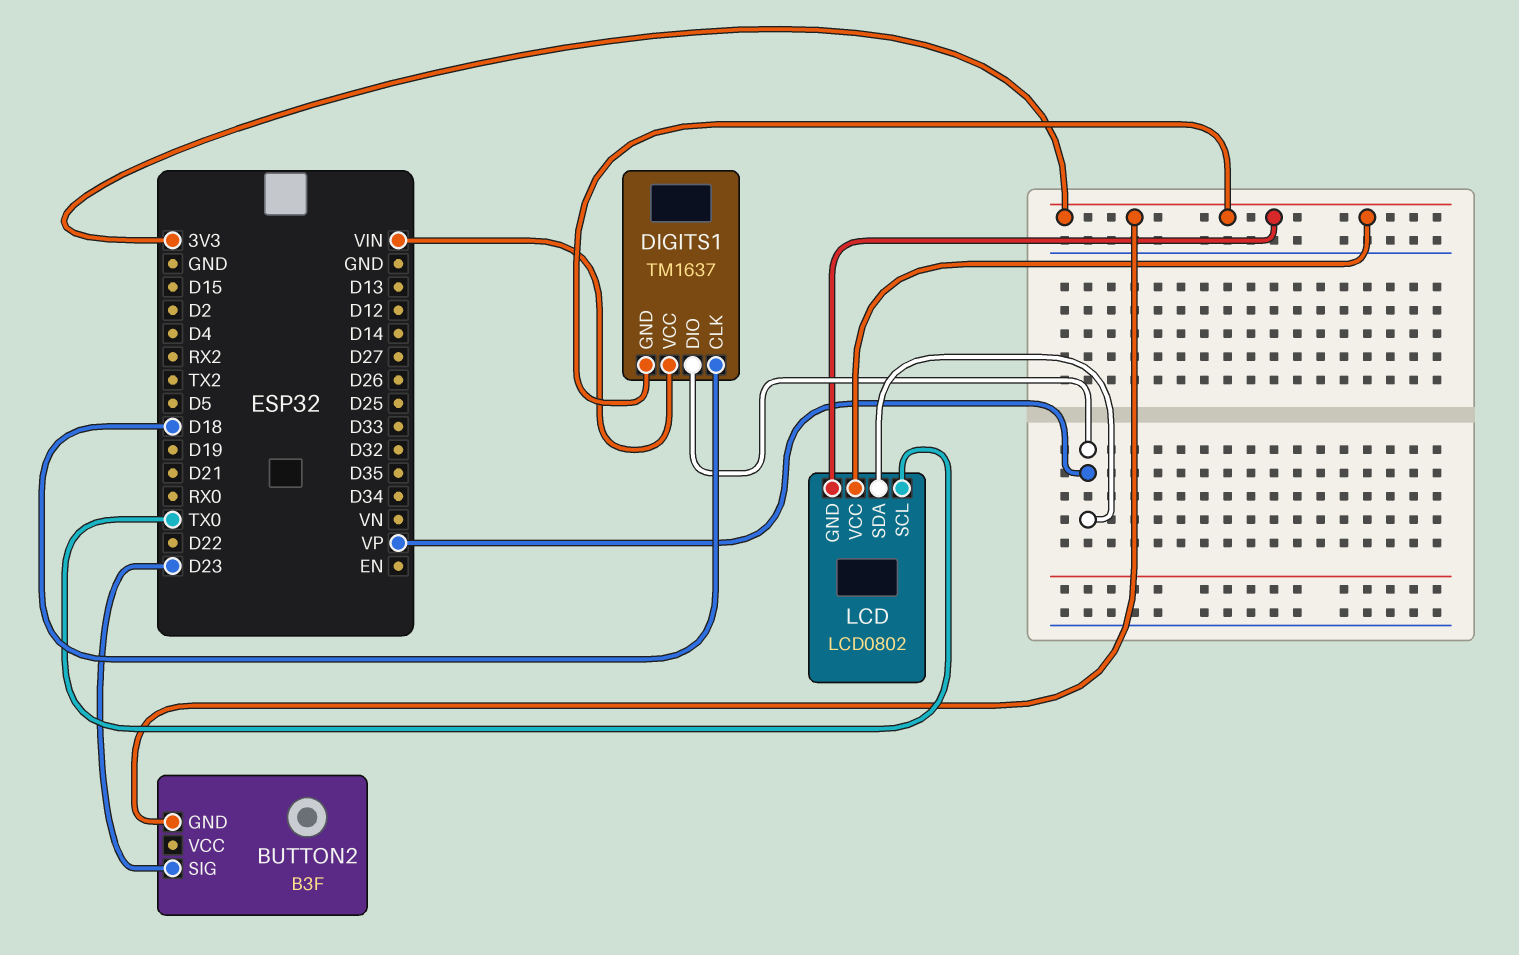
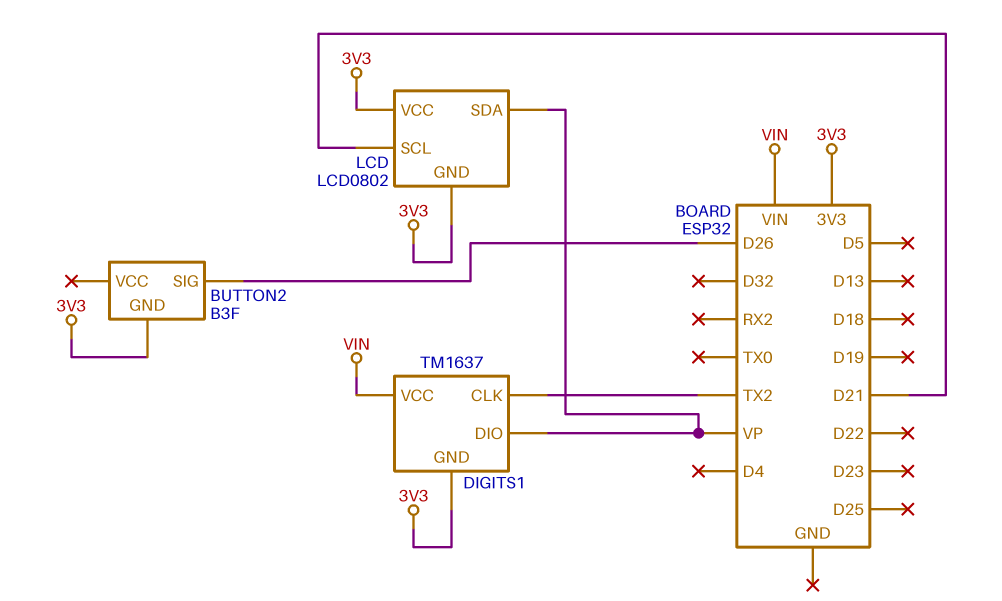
BUTTON2 pin SIG: D23 -> D26
DIGITS1 pin CLK: D18 -> TX2
LCD pin SCL: TX0 -> D21

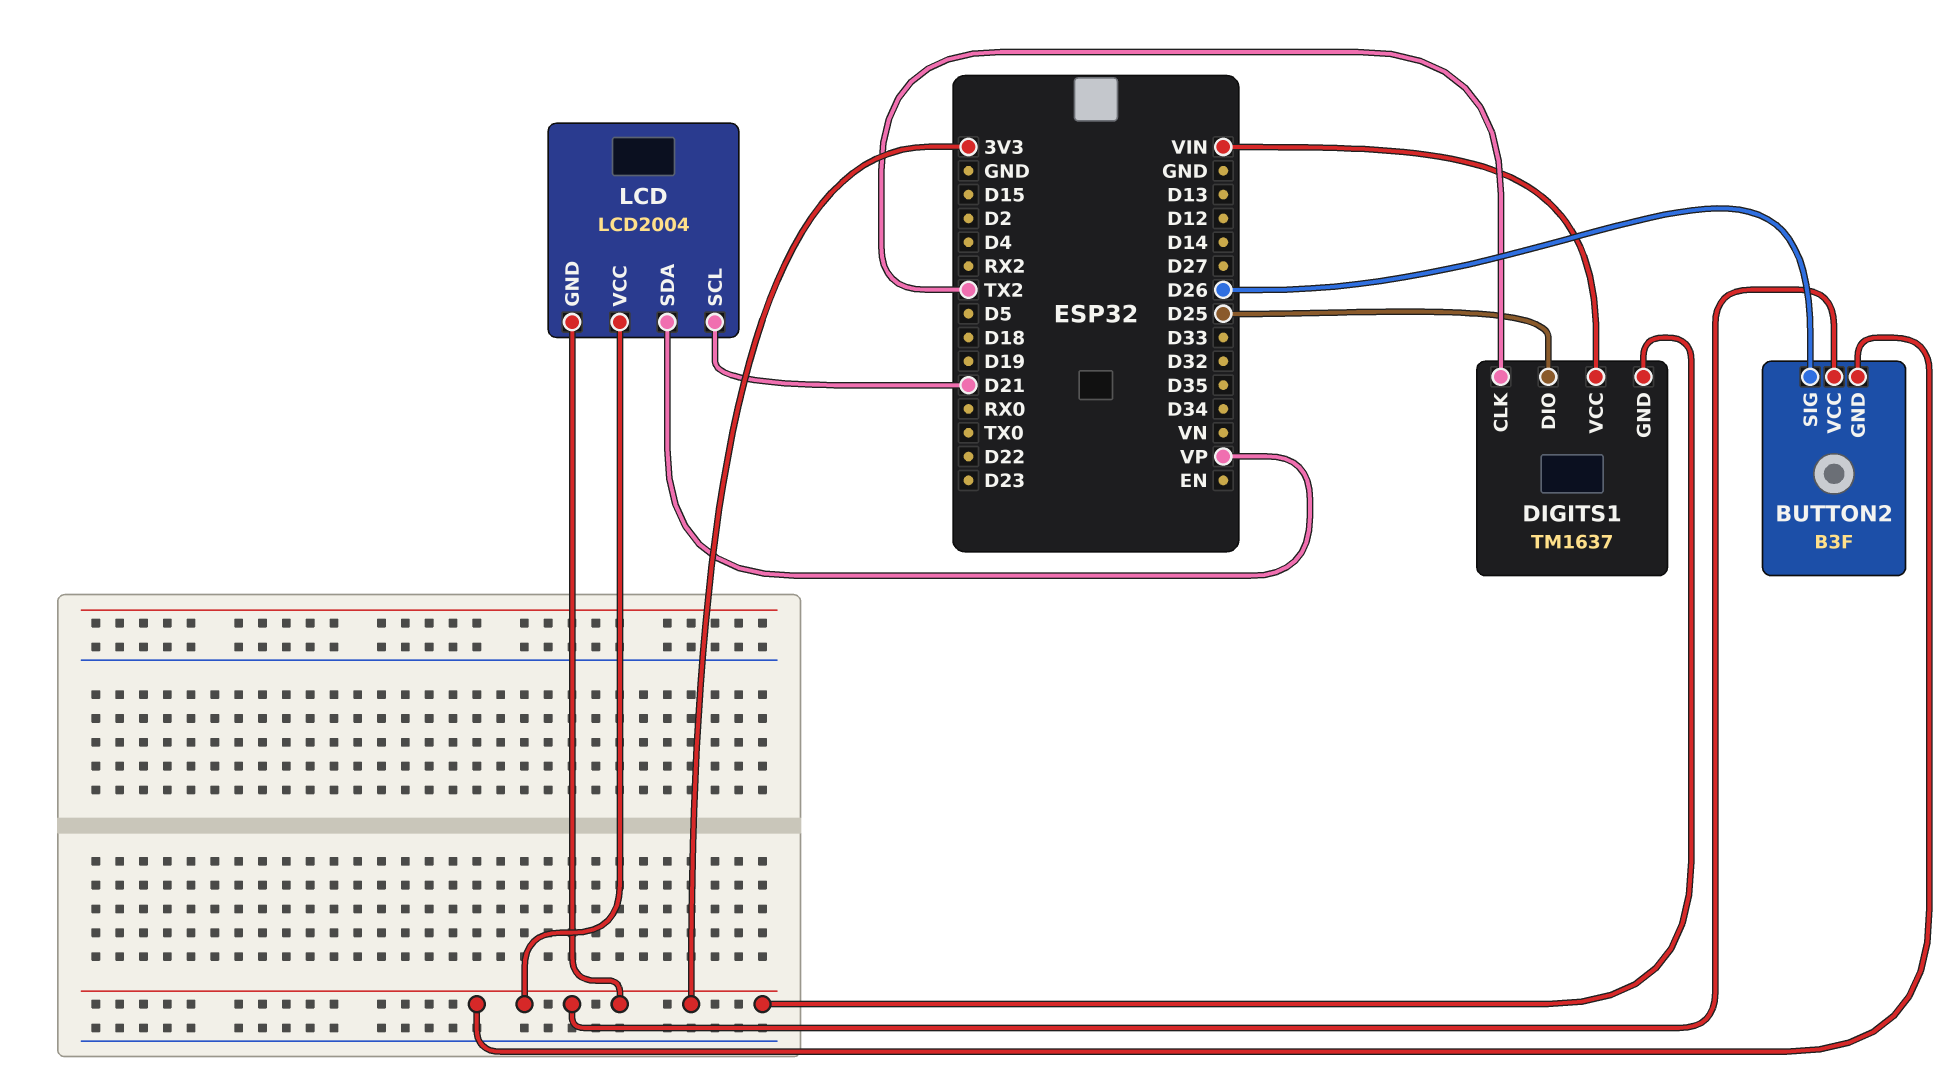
BUTTON2 pin VCC: none -> 3V3
DIGITS1 pin DIO: VP -> D25
LCD: LCD0802 -> LCD2004

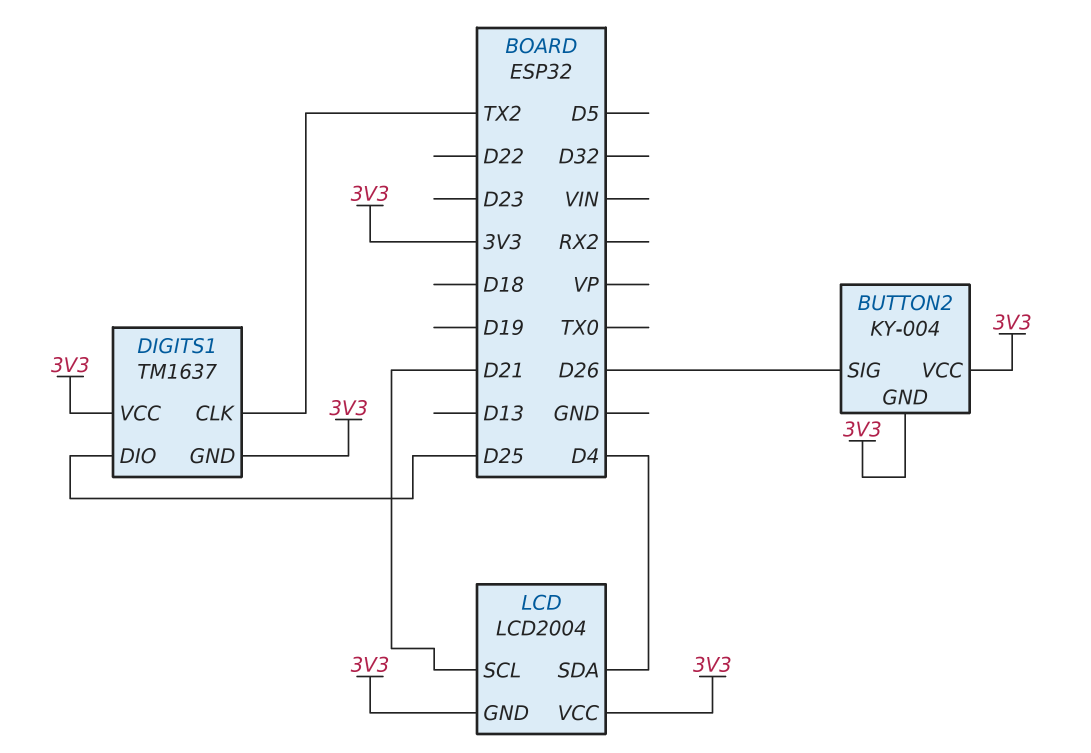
BUTTON2: B3F -> KY-004
DIGITS1 pin VCC: VIN -> 3V3
LCD pin SDA: VP -> D4

